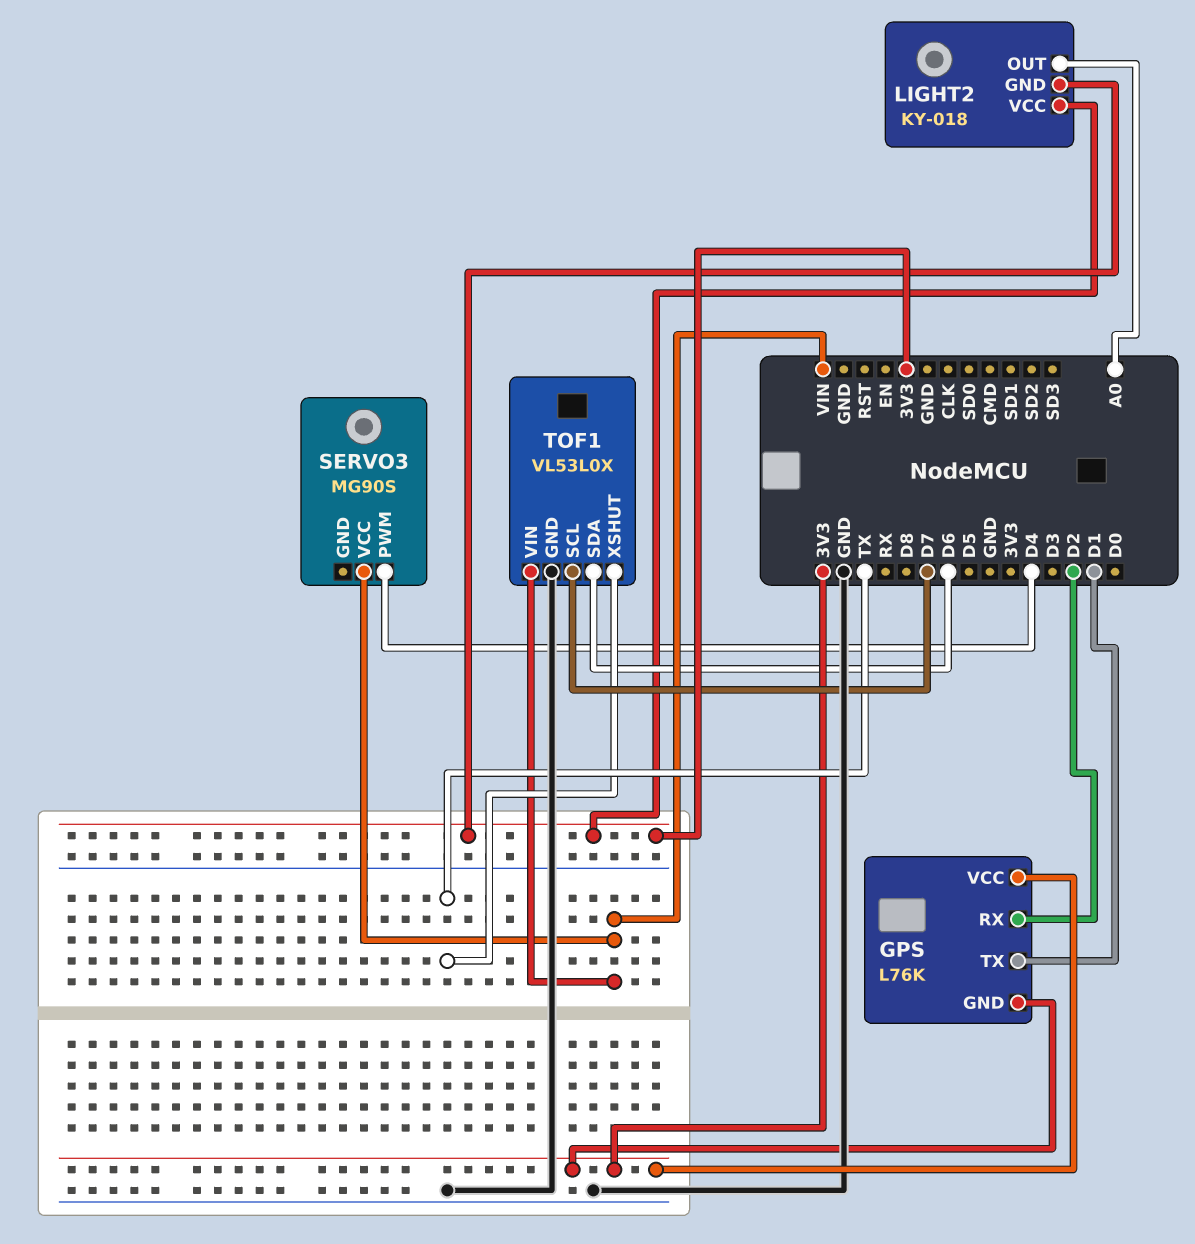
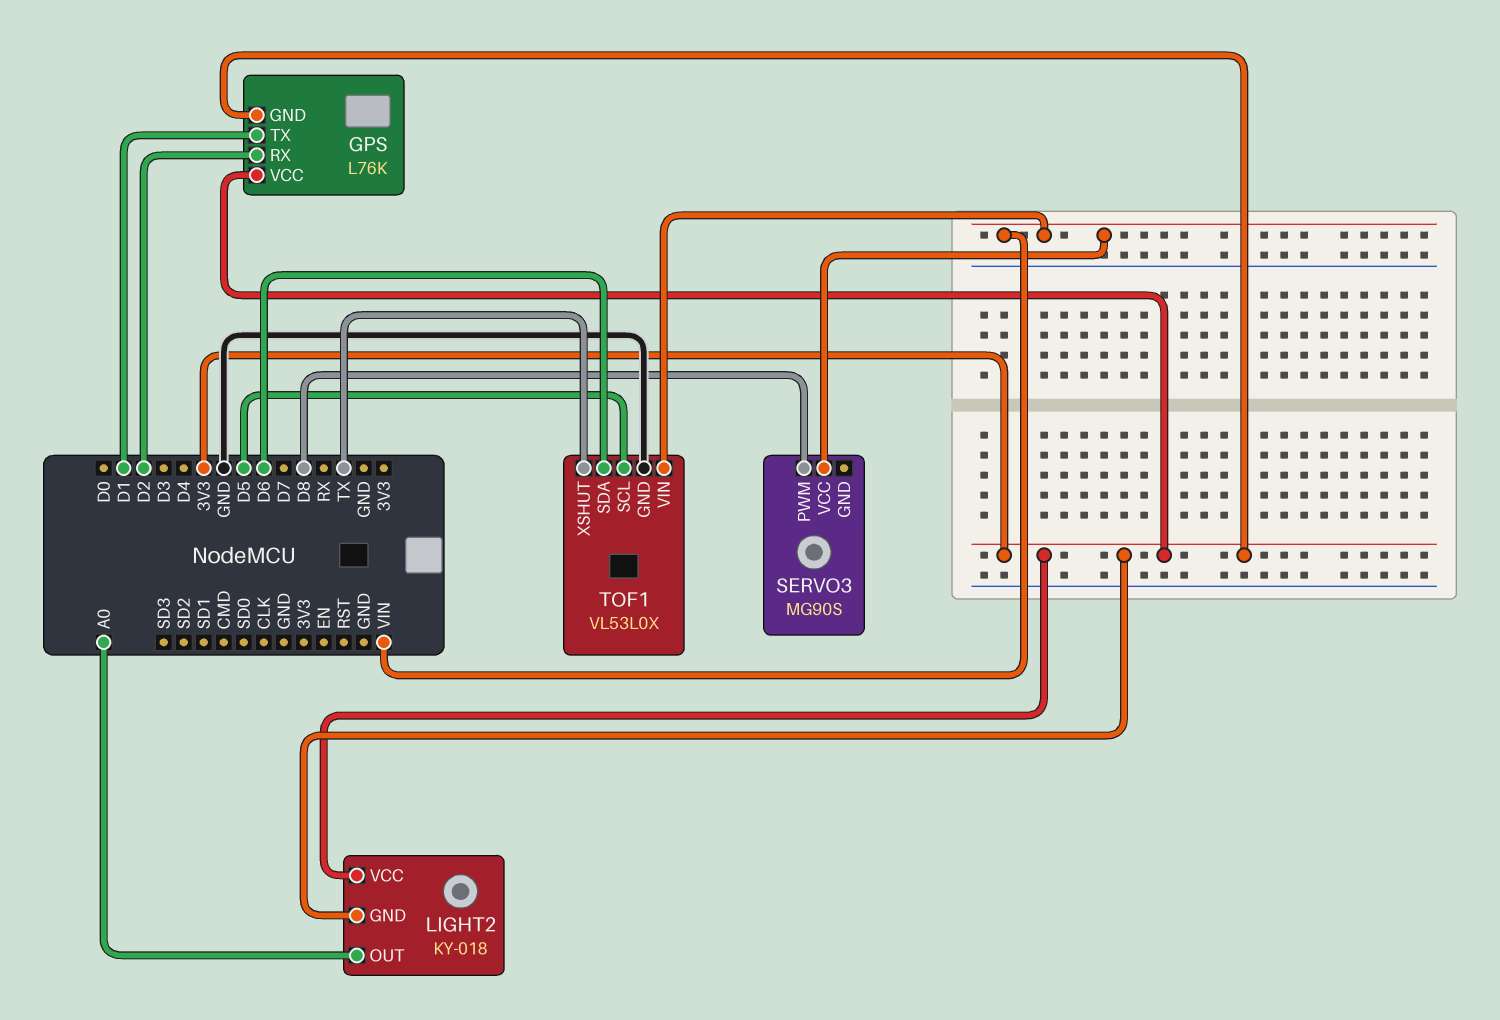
SERVO3 pin PWM: D4 -> D8
TOF1 pin SCL: D7 -> D5

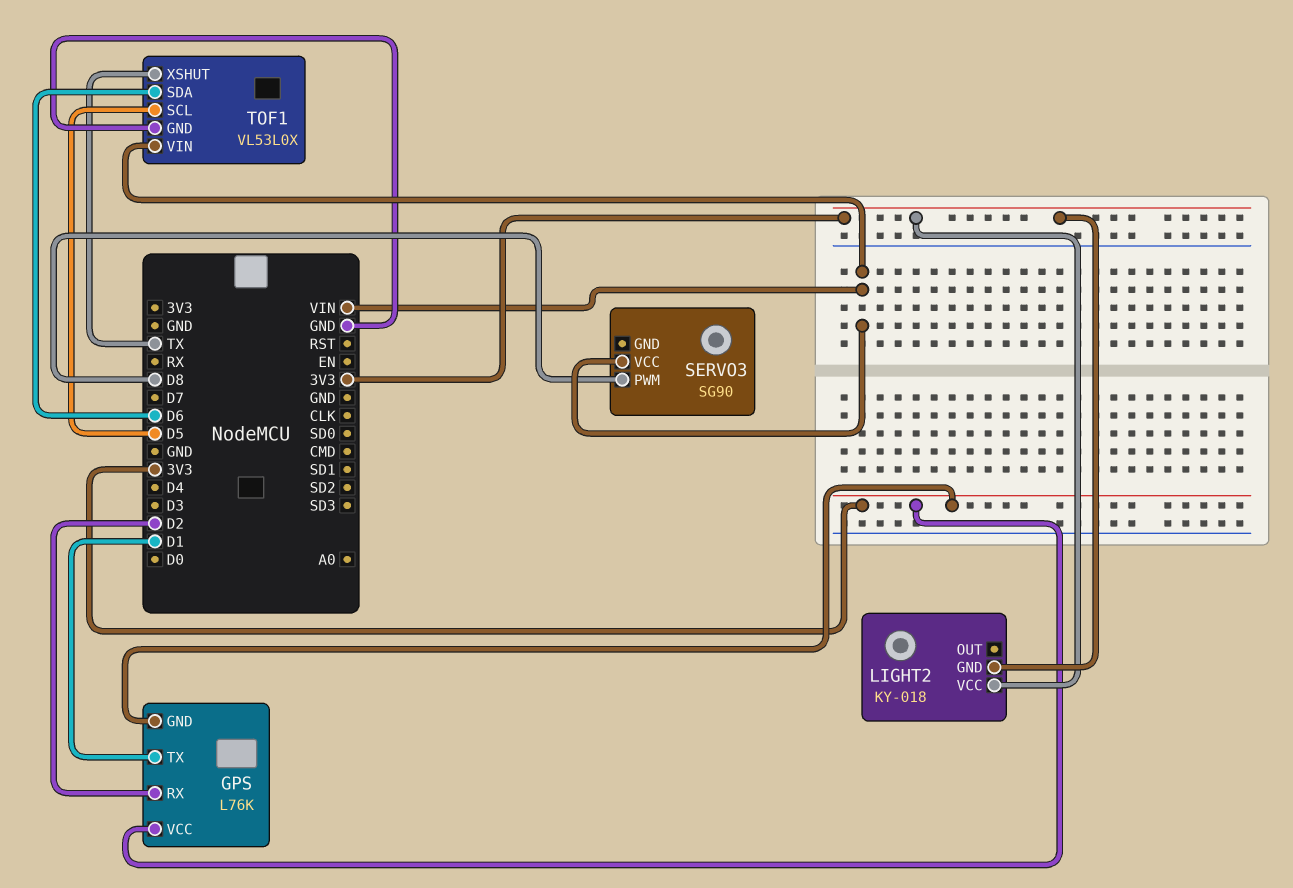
LIGHT2 pin OUT: A0 -> none
SERVO3: MG90S -> SG90

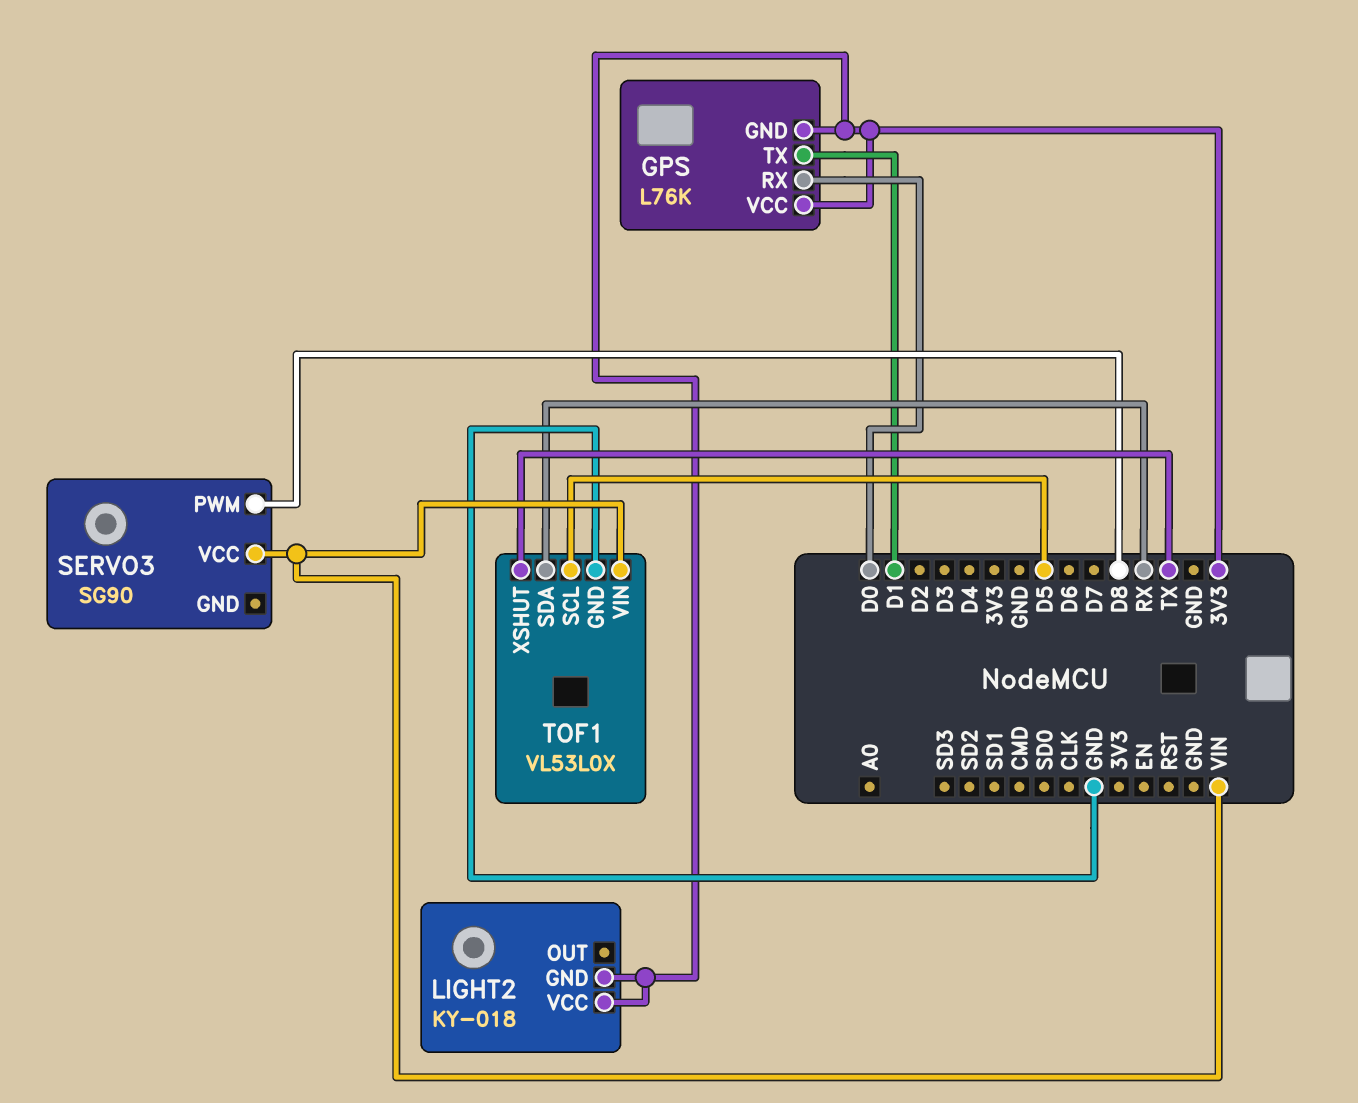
GPS pin RX: D2 -> D0
TOF1 pin SDA: D6 -> RX

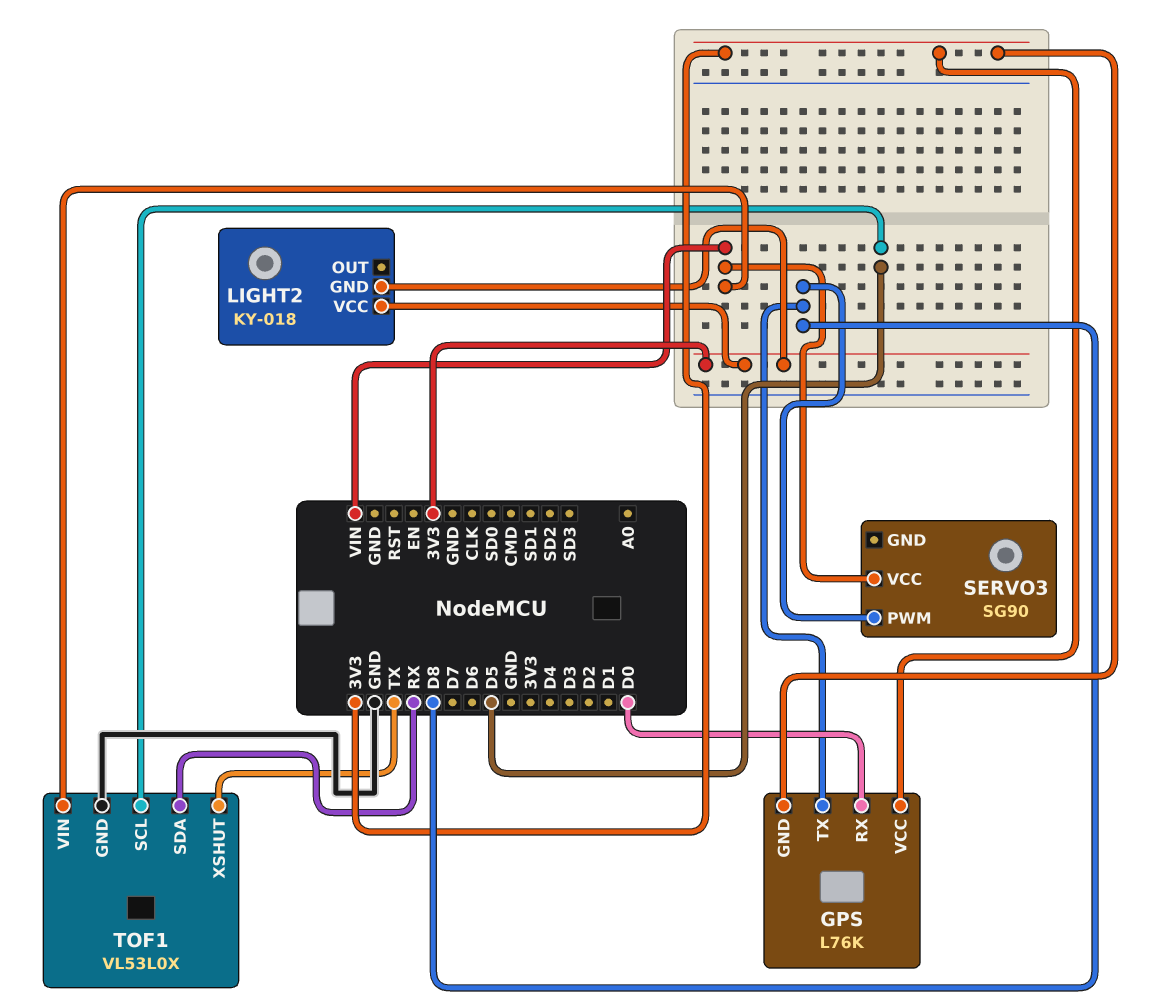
GPS pin TX: D1 -> D8

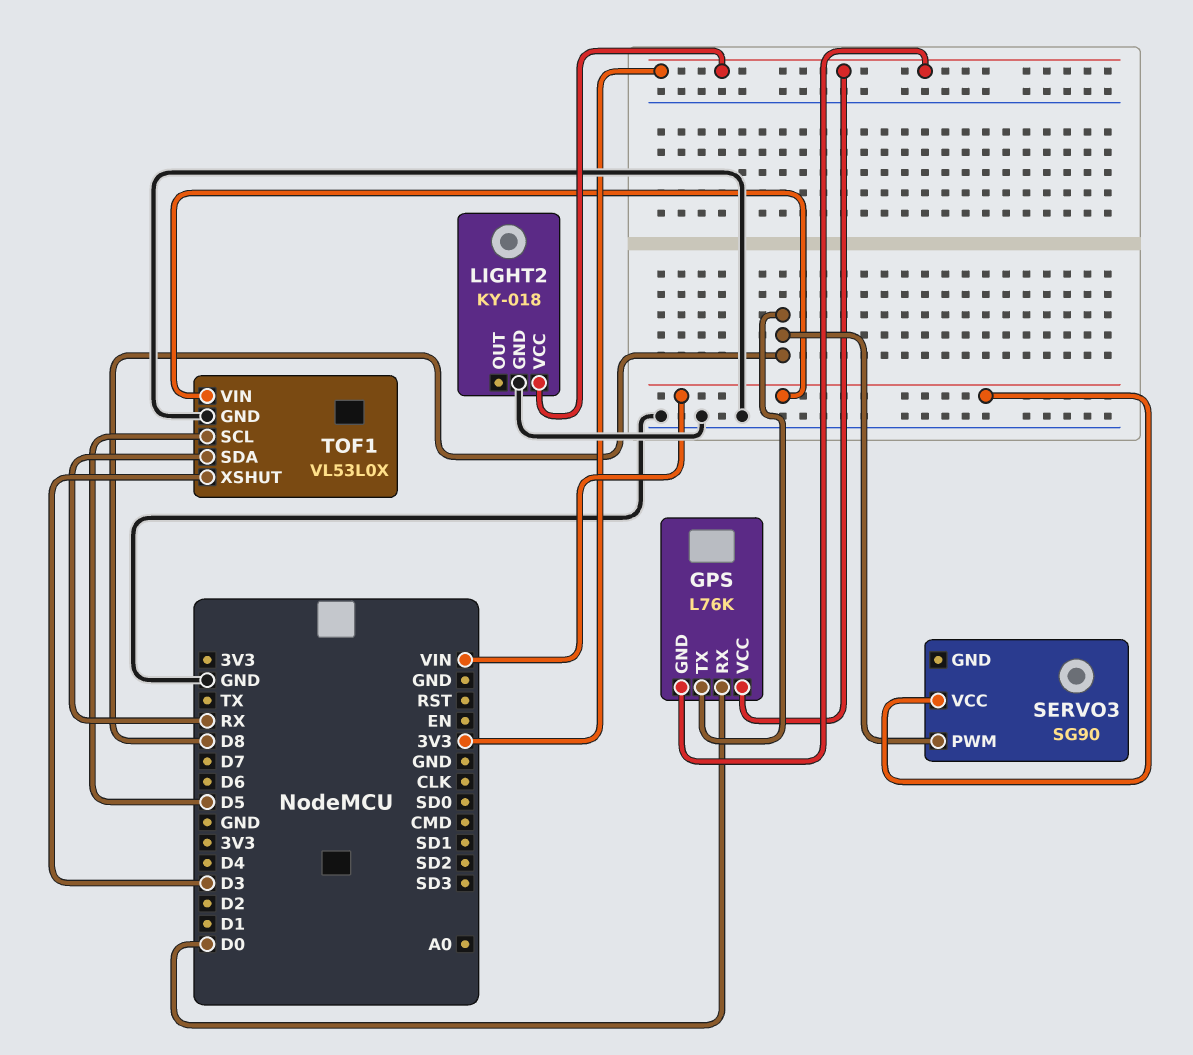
LIGHT2 pin GND: 3V3 -> GND
TOF1 pin XSHUT: TX -> D3

